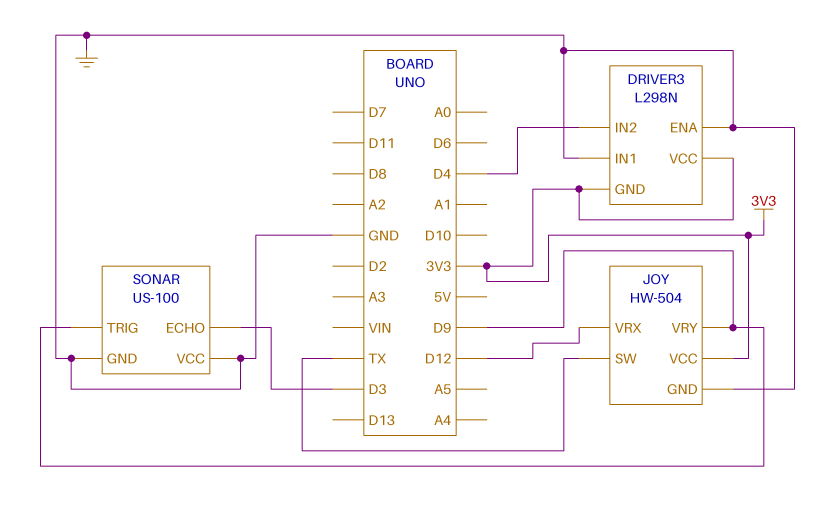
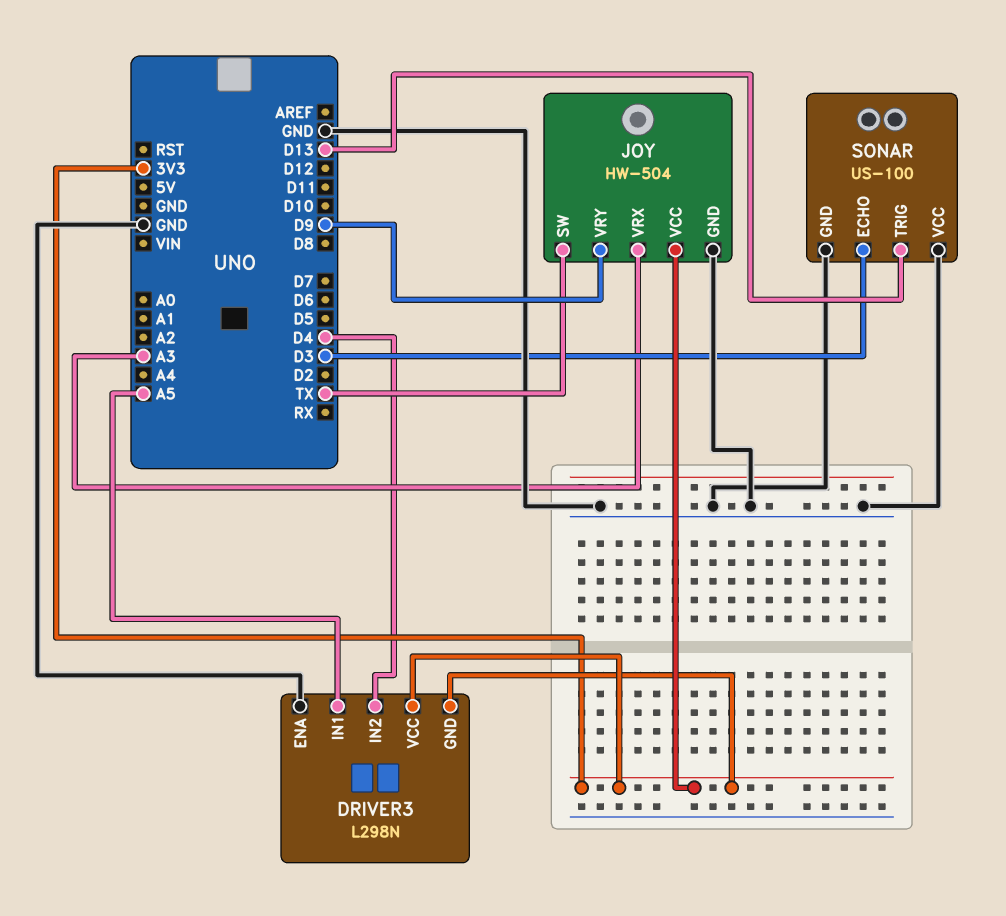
DRIVER3 pin IN1: GND -> A5
JOY pin VRX: D12 -> A3
SONAR pin TRIG: D9 -> D13

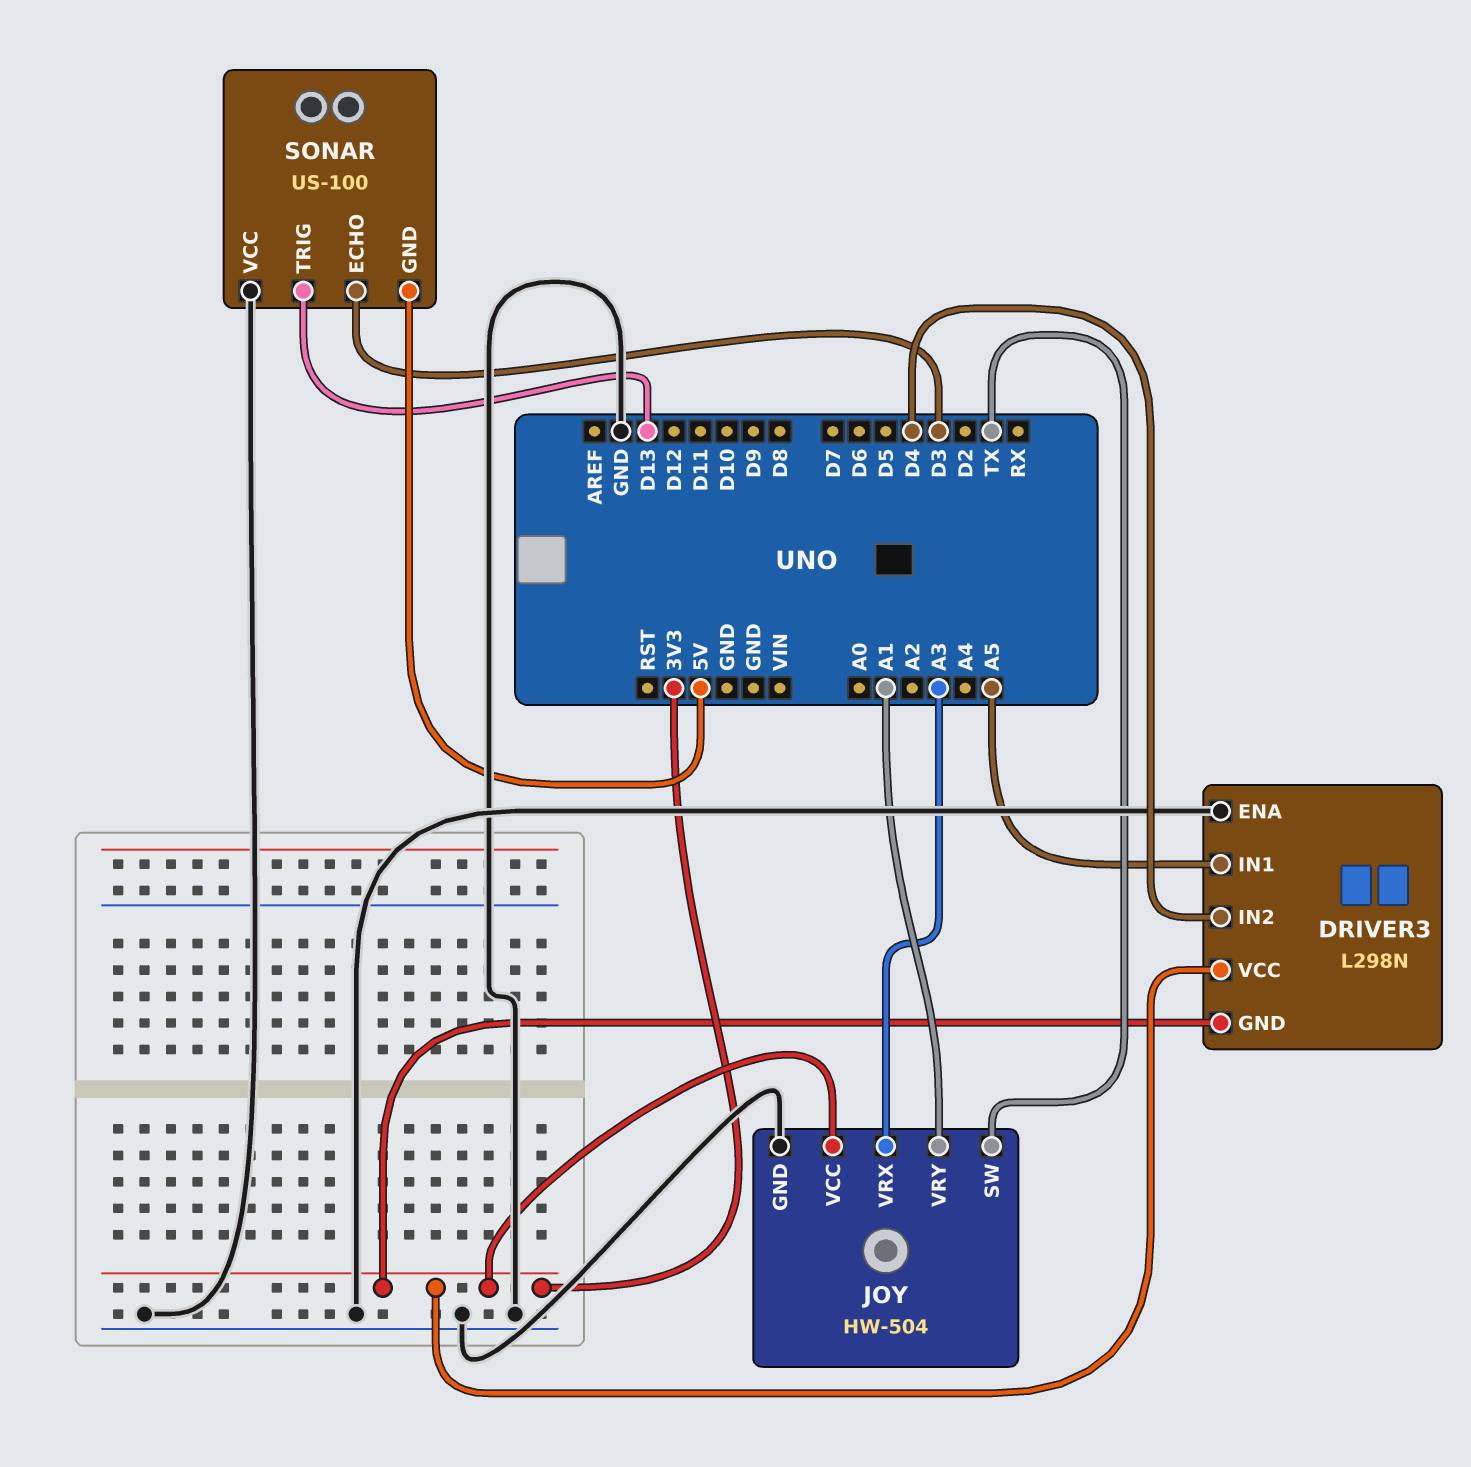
JOY pin VRY: D9 -> A1
SONAR pin GND: GND -> 5V

